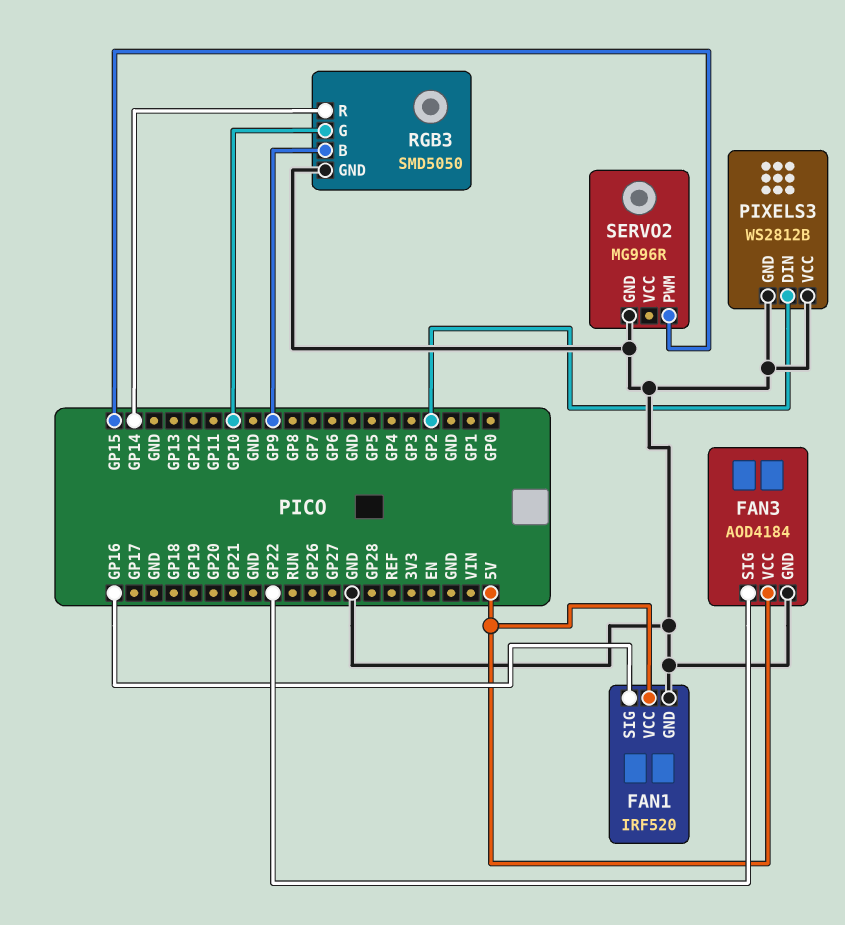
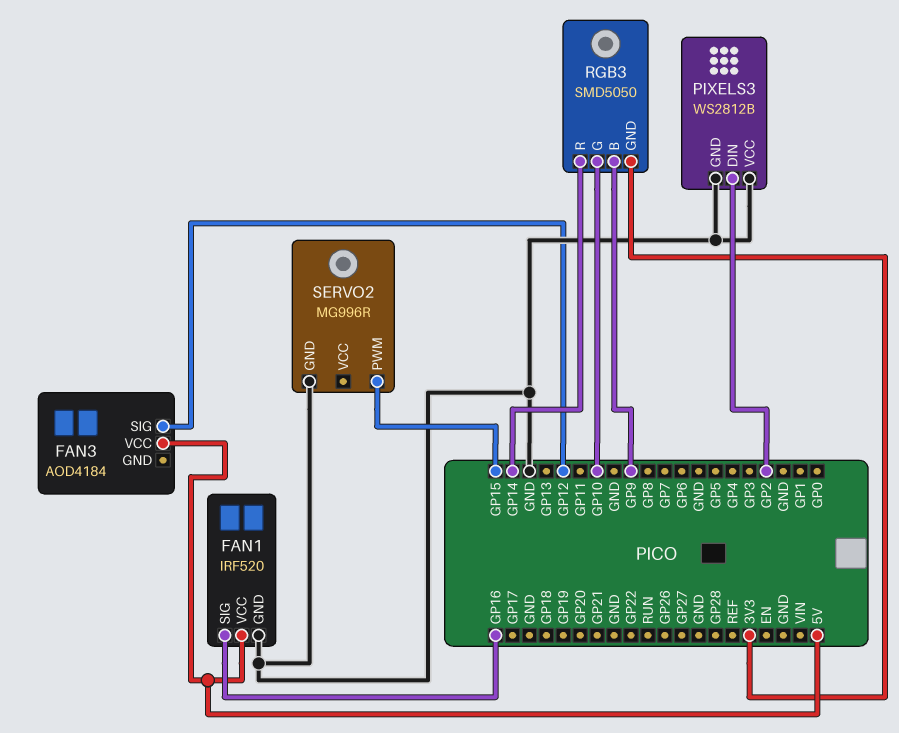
FAN3 pin GND: GND -> none
FAN3 pin SIG: GP22 -> GP12
RGB3 pin GND: GND -> 3V3

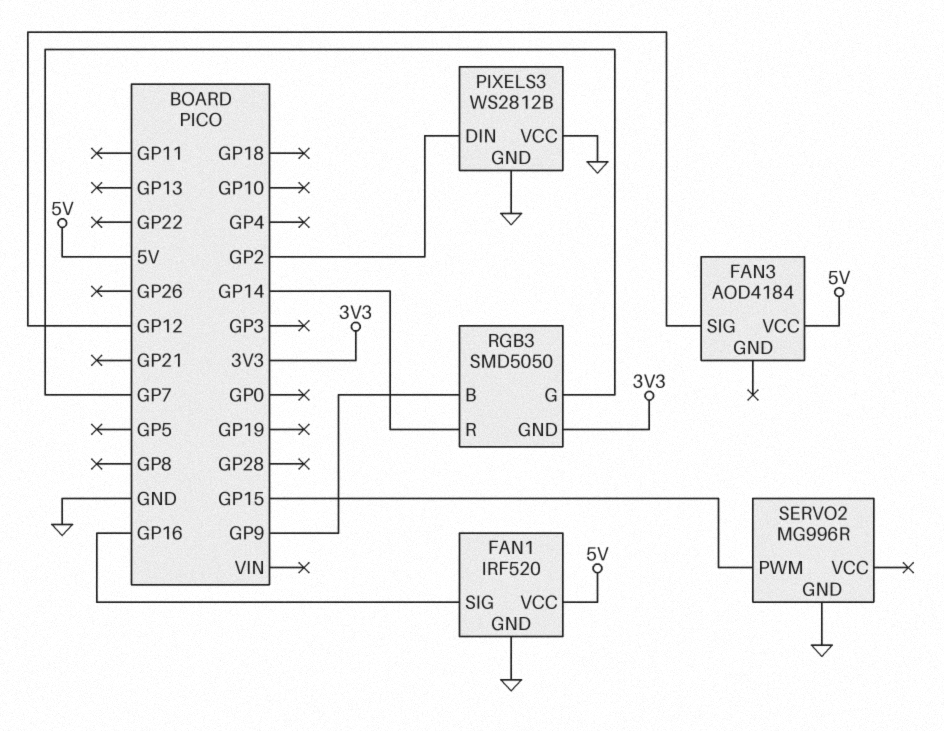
RGB3 pin G: GP10 -> GP7

